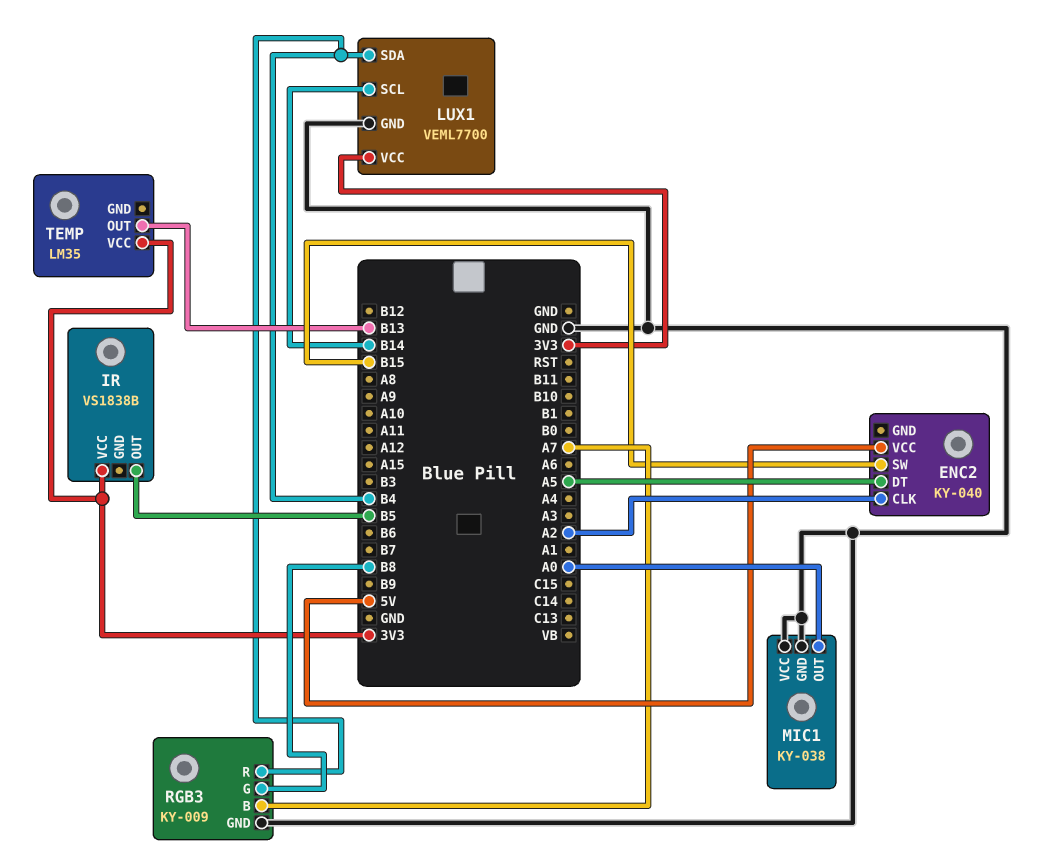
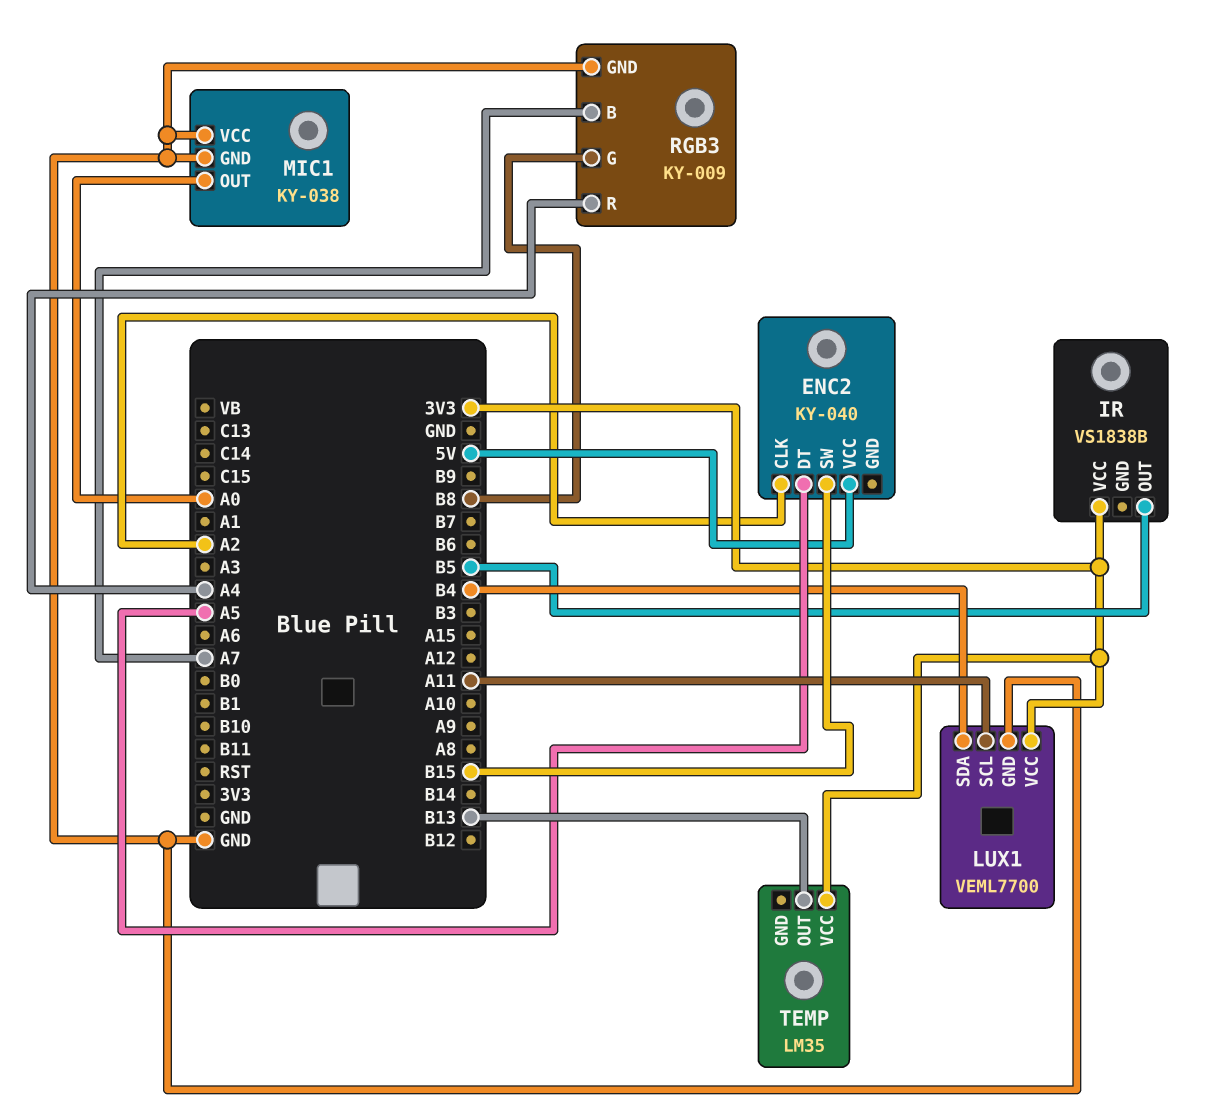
LUX1 pin SCL: B14 -> A11
RGB3 pin R: B4 -> A4

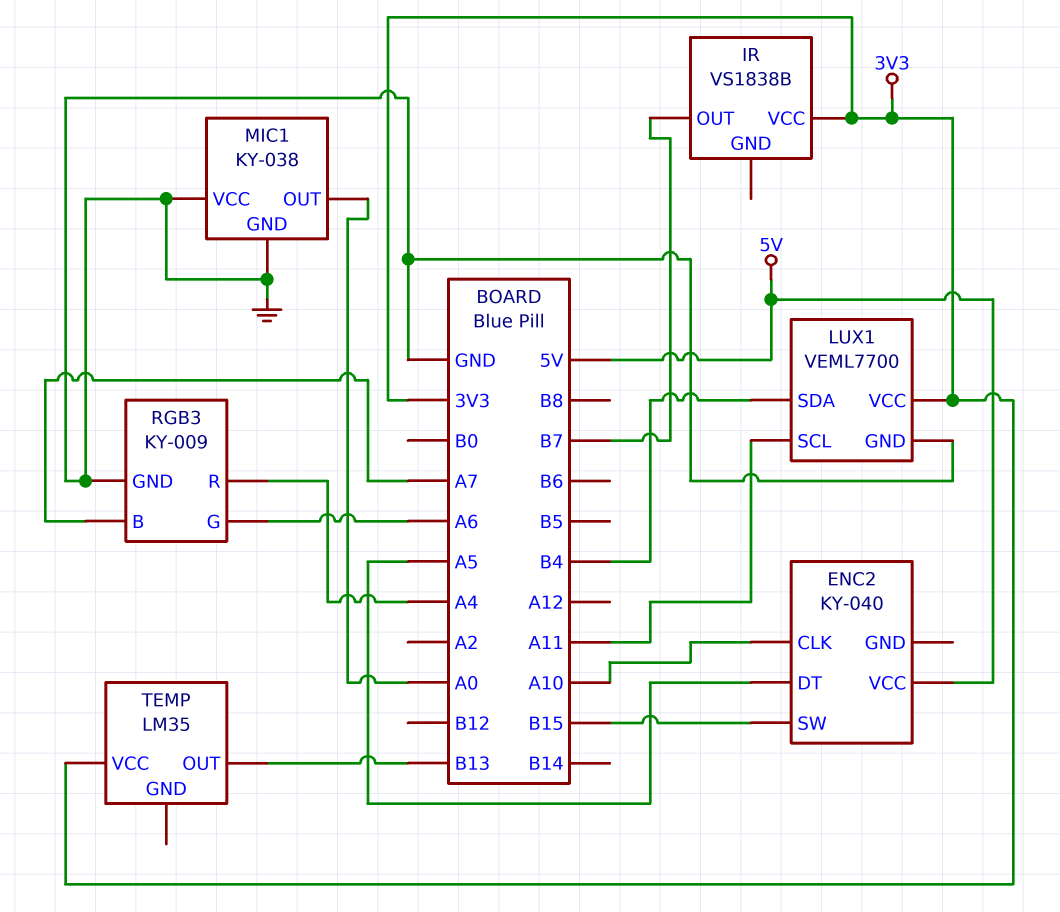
ENC2 pin CLK: A2 -> A10
IR pin OUT: B5 -> B7
RGB3 pin G: B8 -> A6

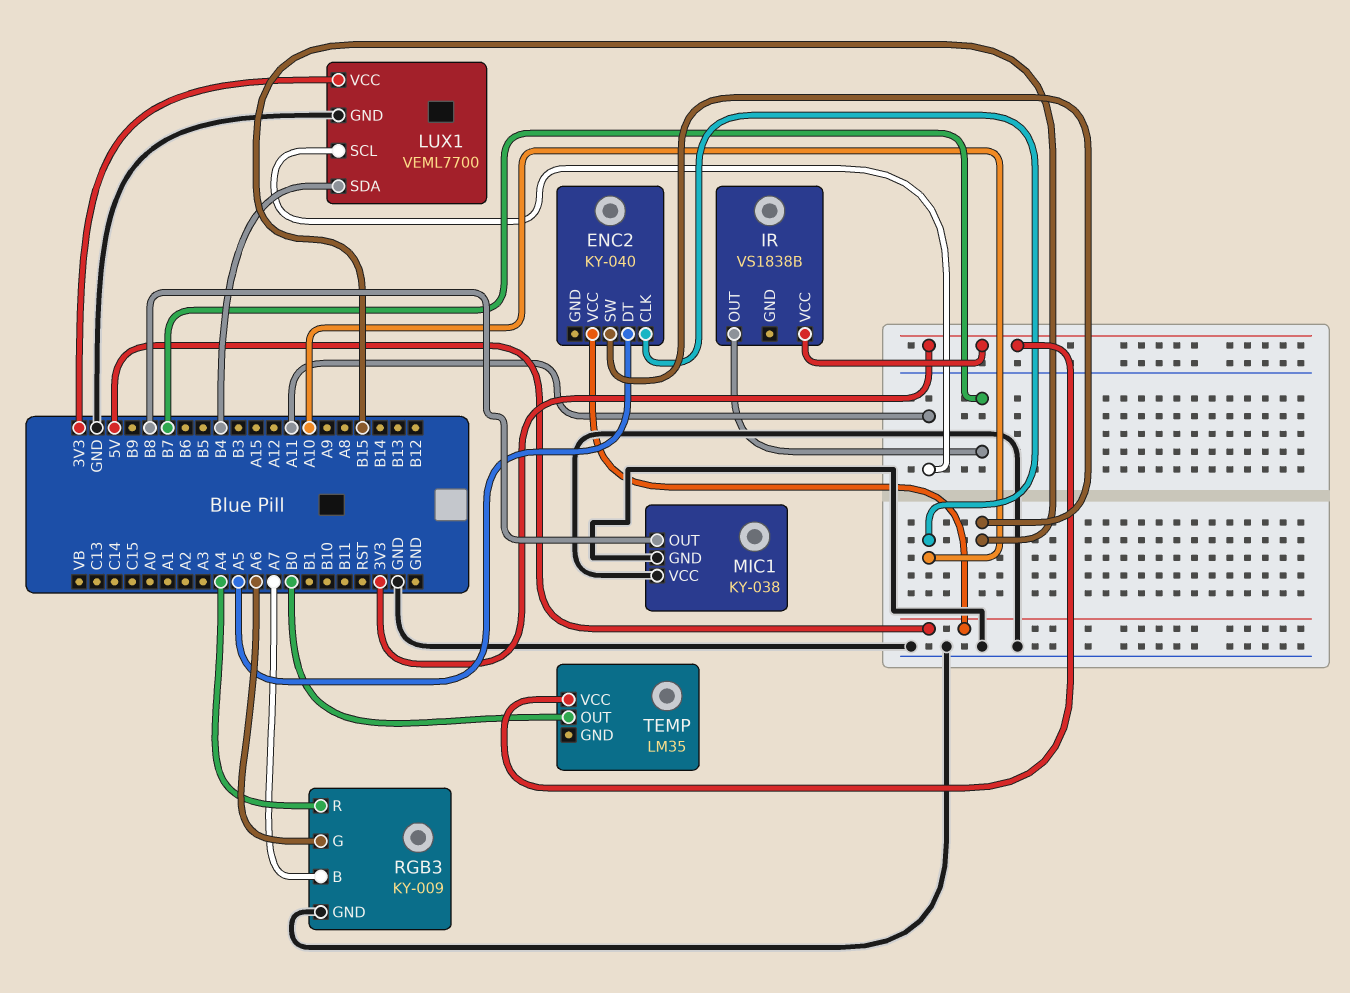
MIC1 pin OUT: A0 -> B8
TEMP pin OUT: B13 -> B0

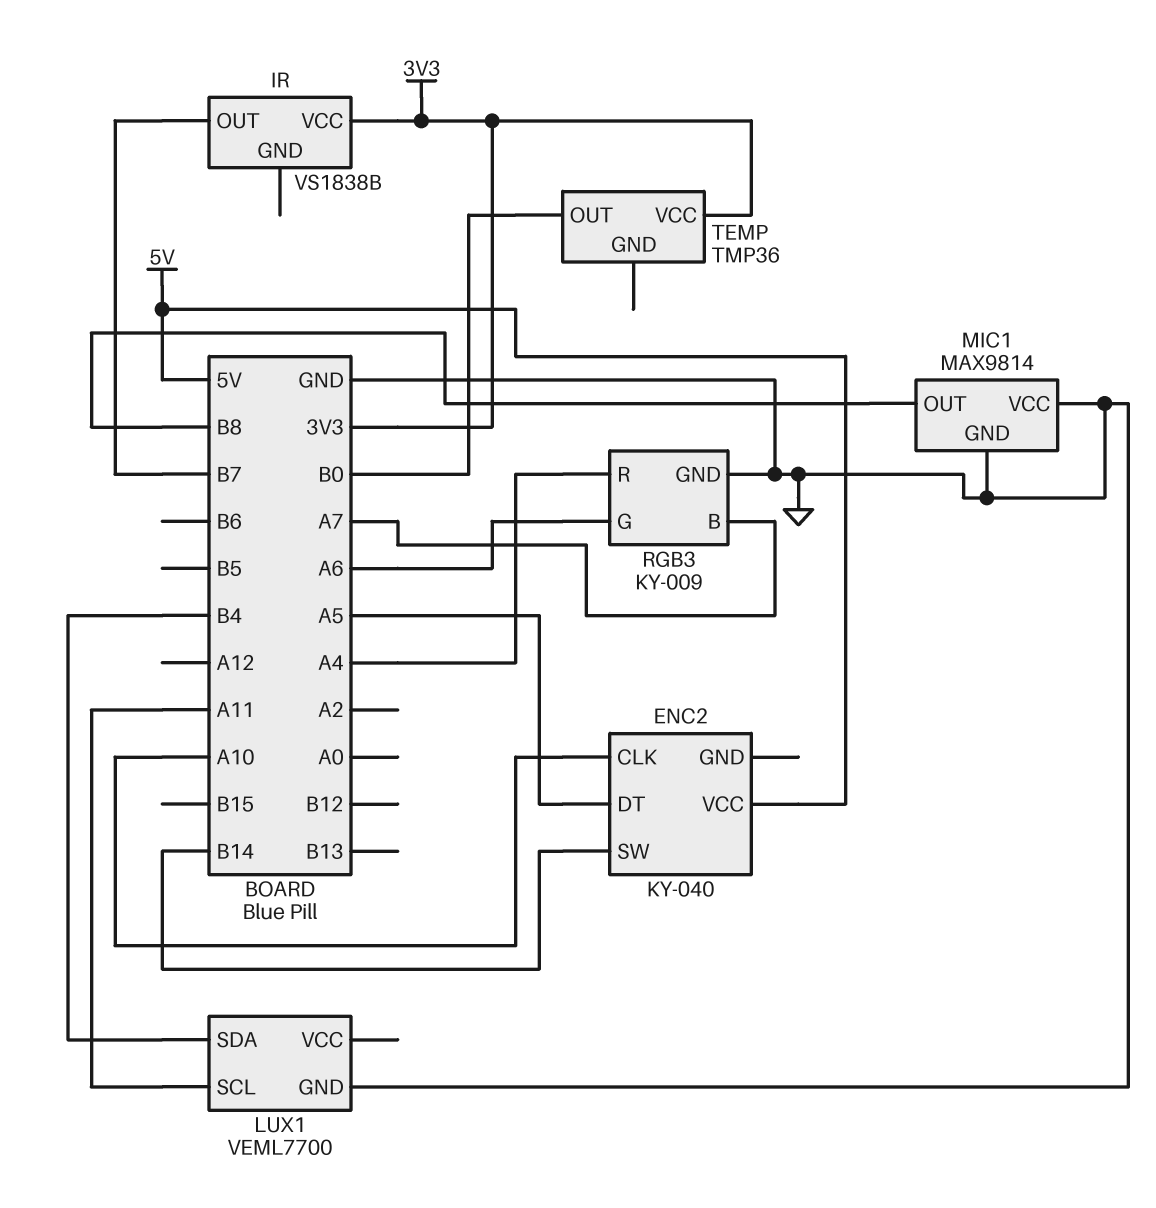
ENC2 pin SW: B15 -> B14
LUX1 pin VCC: 3V3 -> none
MIC1: KY-038 -> MAX9814
TEMP: LM35 -> TMP36

